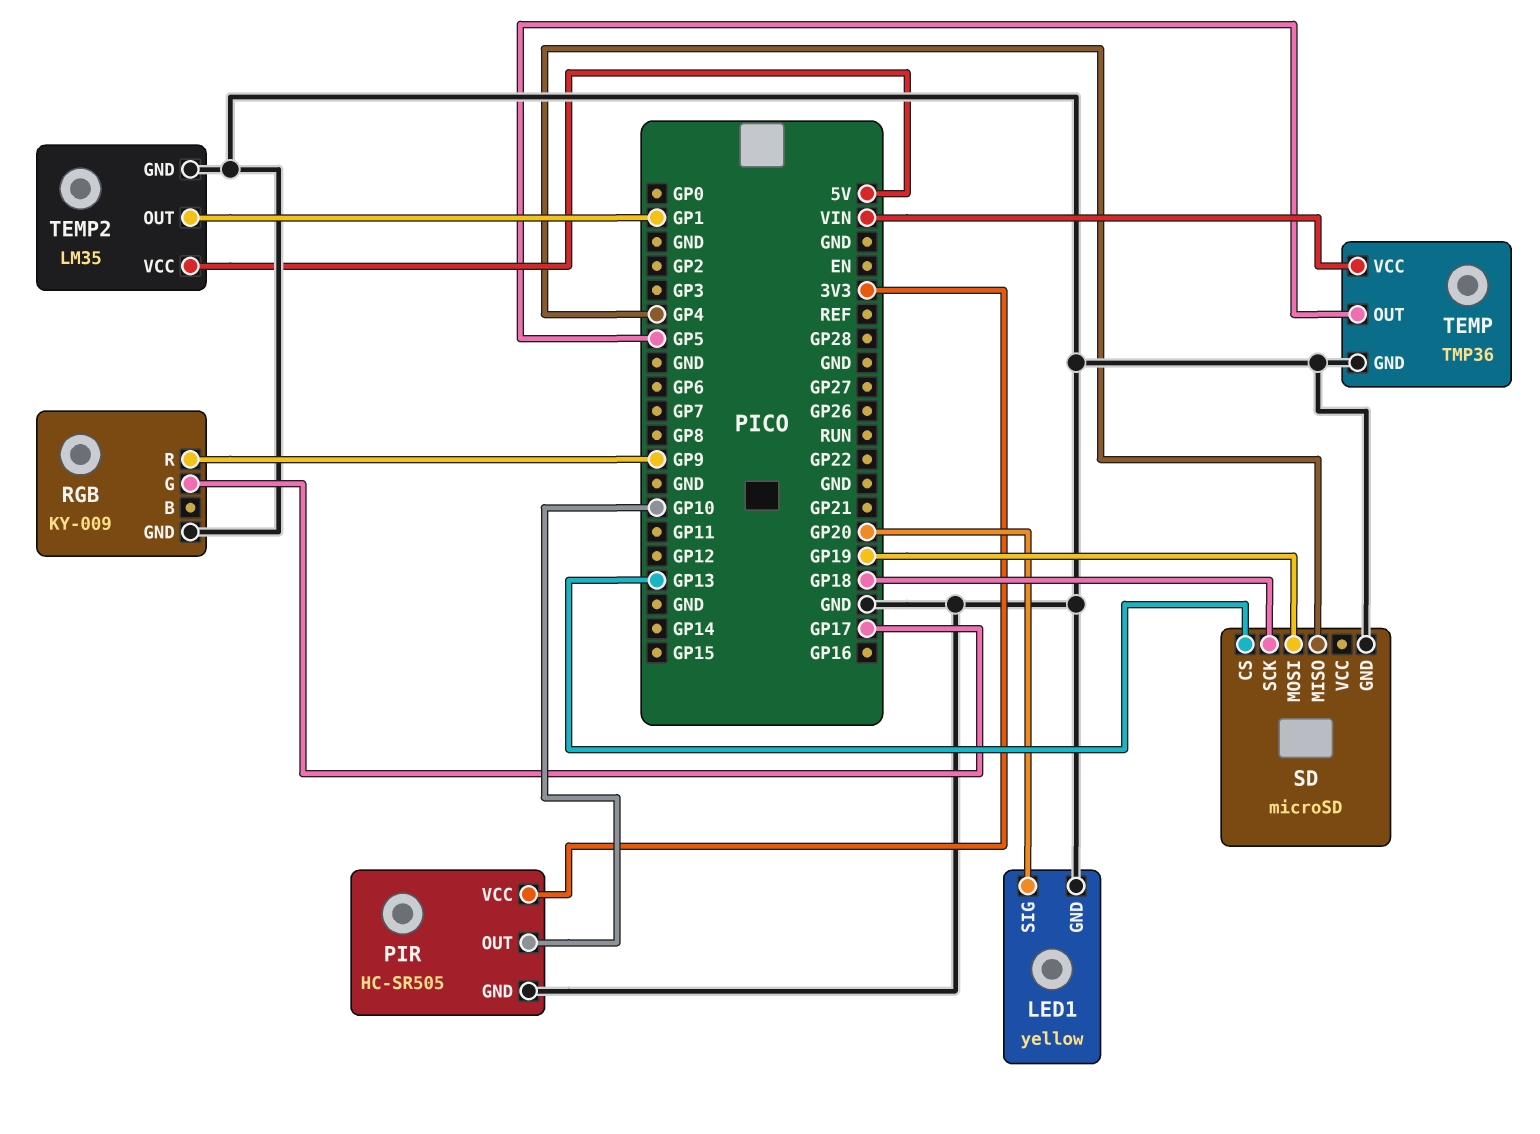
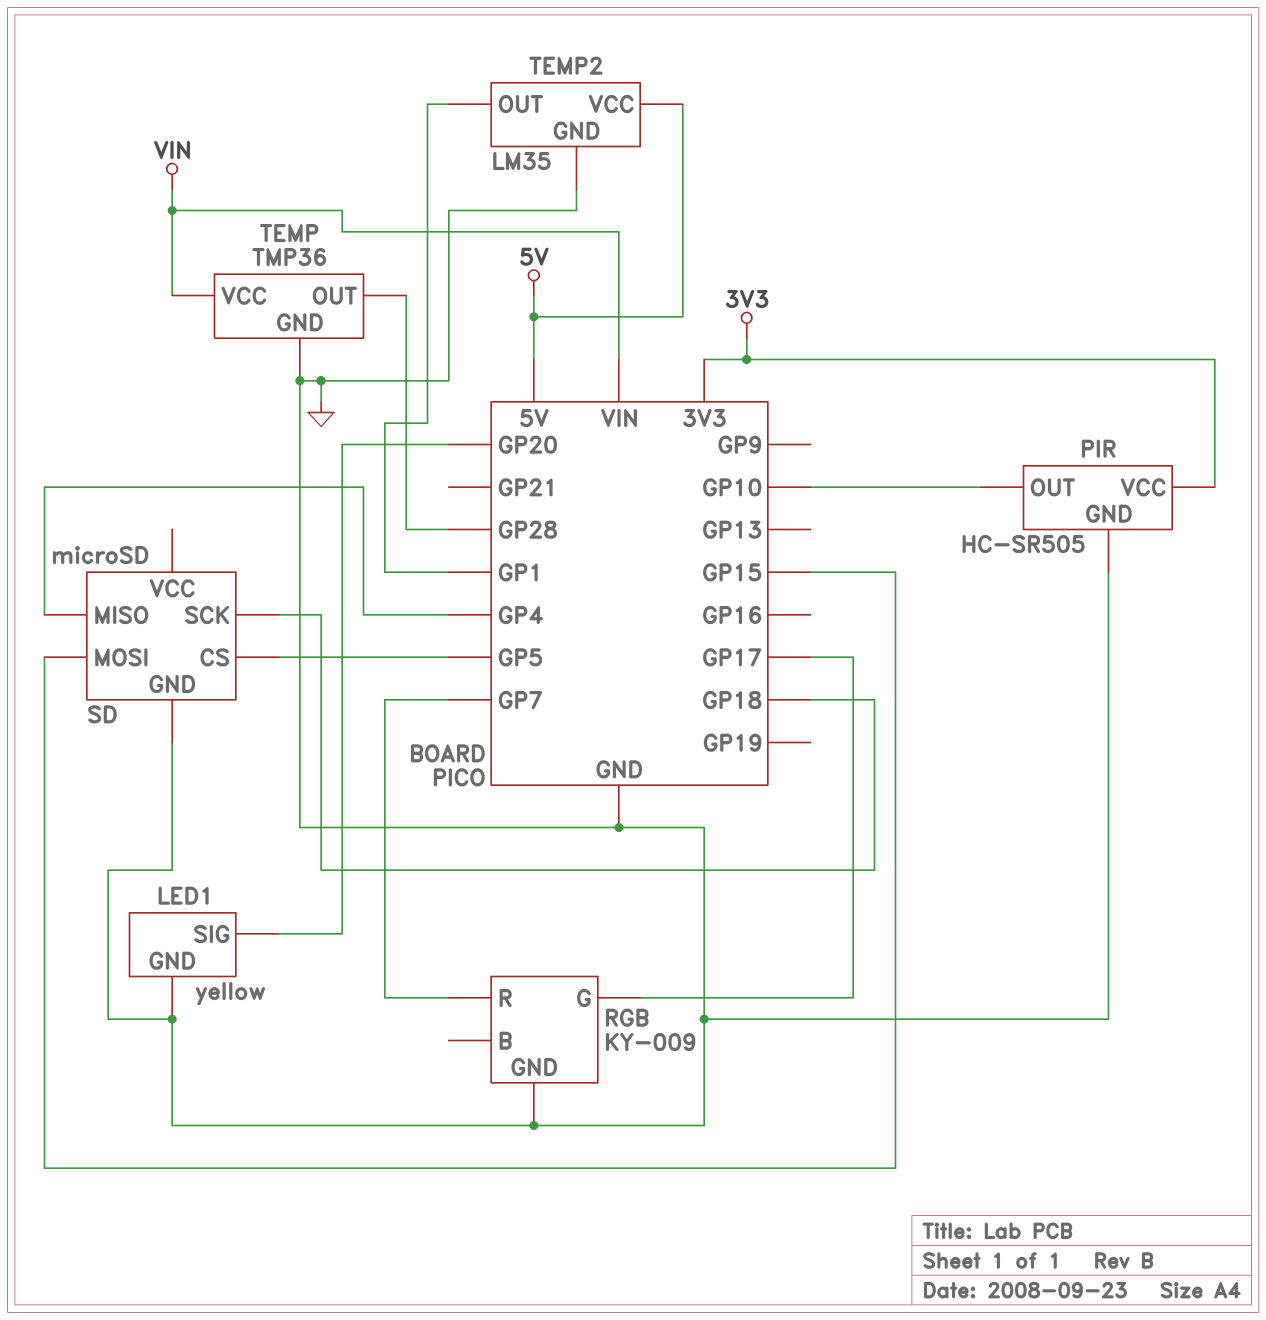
RGB pin R: GP9 -> GP7
SD pin CS: GP13 -> GP5
SD pin MOSI: GP19 -> GP15
TEMP pin OUT: GP5 -> GP28

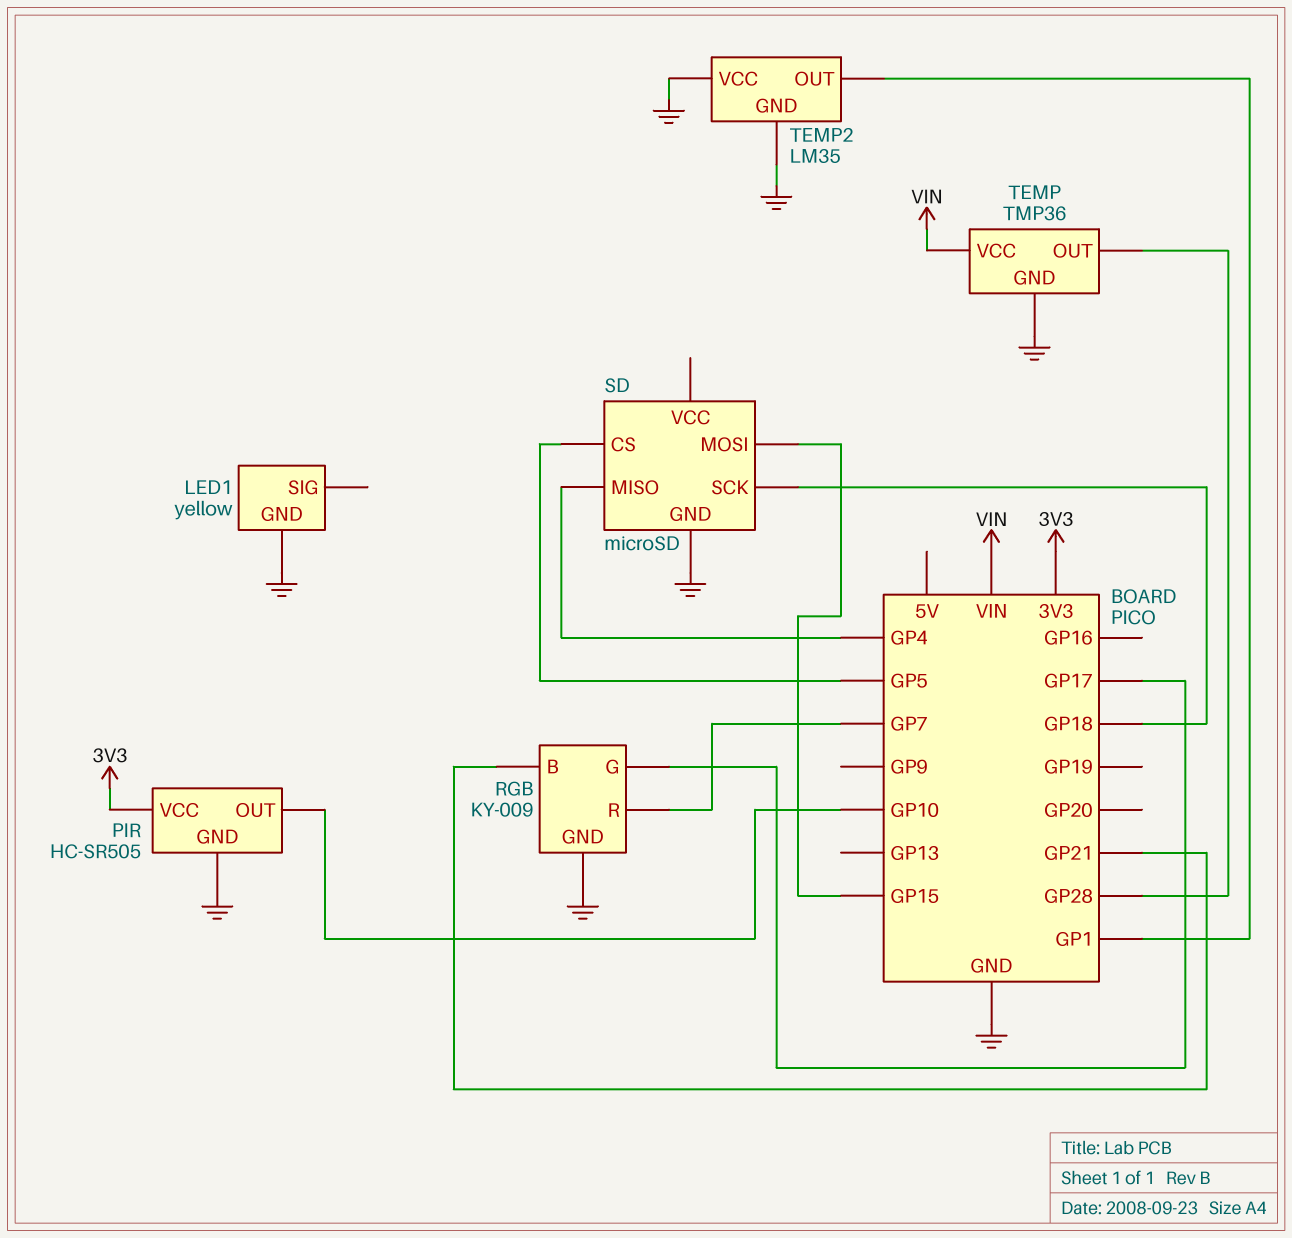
LED1 pin SIG: GP20 -> none
RGB pin B: none -> GP21
TEMP2 pin VCC: 5V -> GND

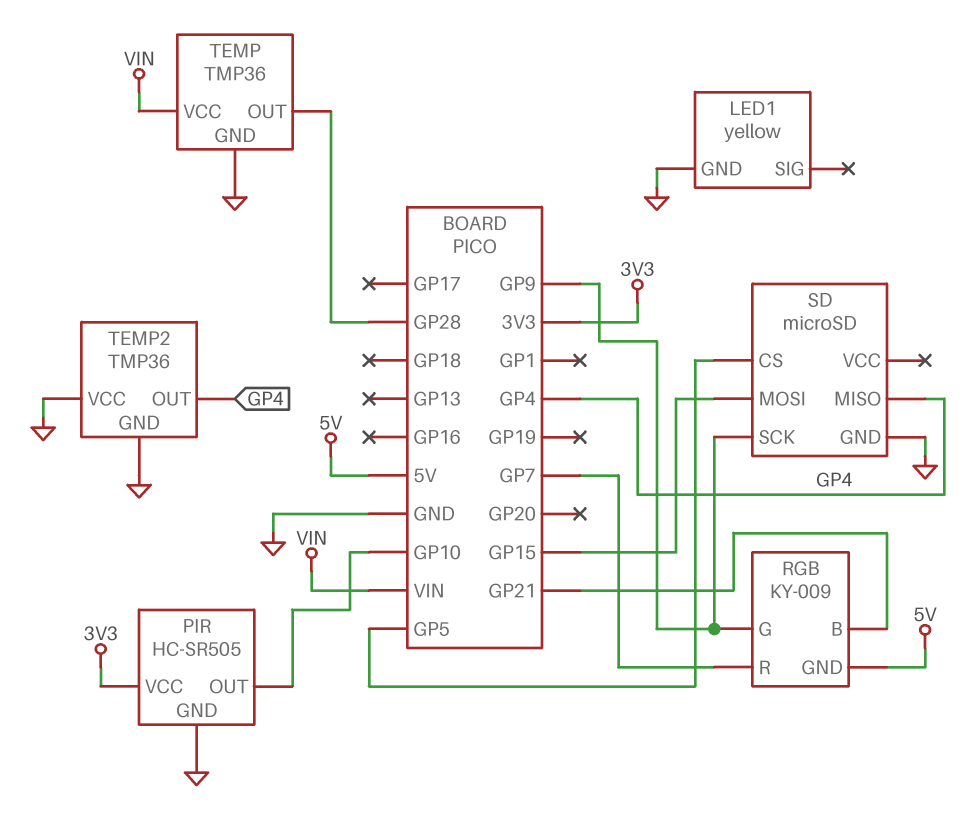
RGB pin G: GP17 -> GP9
RGB pin GND: GND -> 5V
SD pin SCK: GP18 -> GP9
TEMP2: LM35 -> TMP36
TEMP2 pin OUT: GP1 -> GP4

